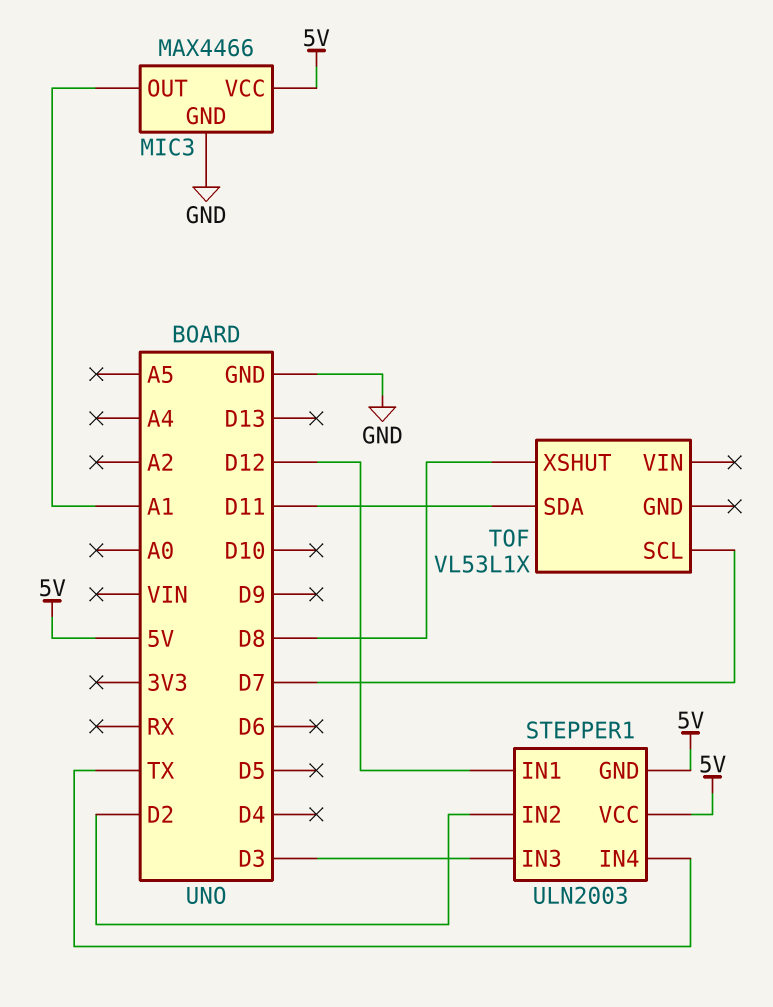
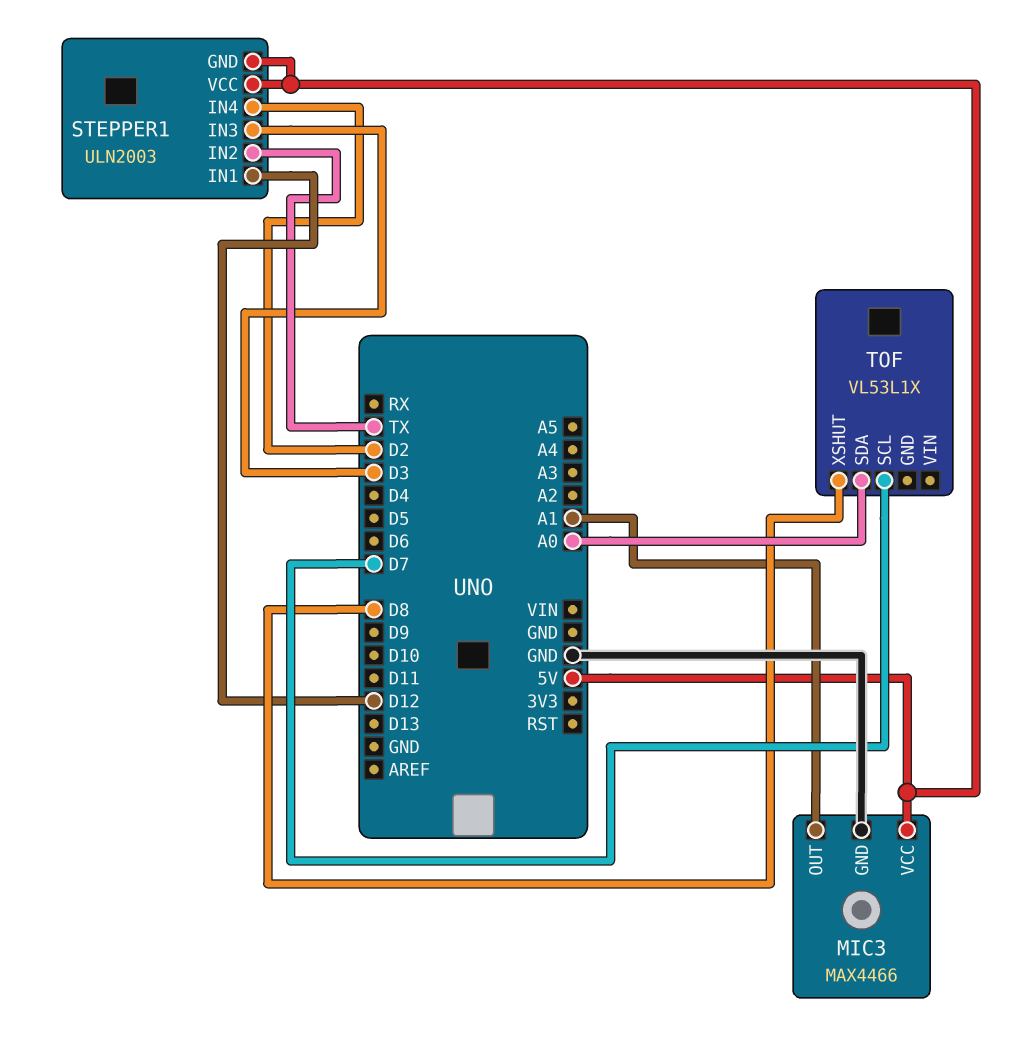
STEPPER1 pin IN2: D2 -> TX
STEPPER1 pin IN4: TX -> D2
TOF pin SDA: D11 -> A0

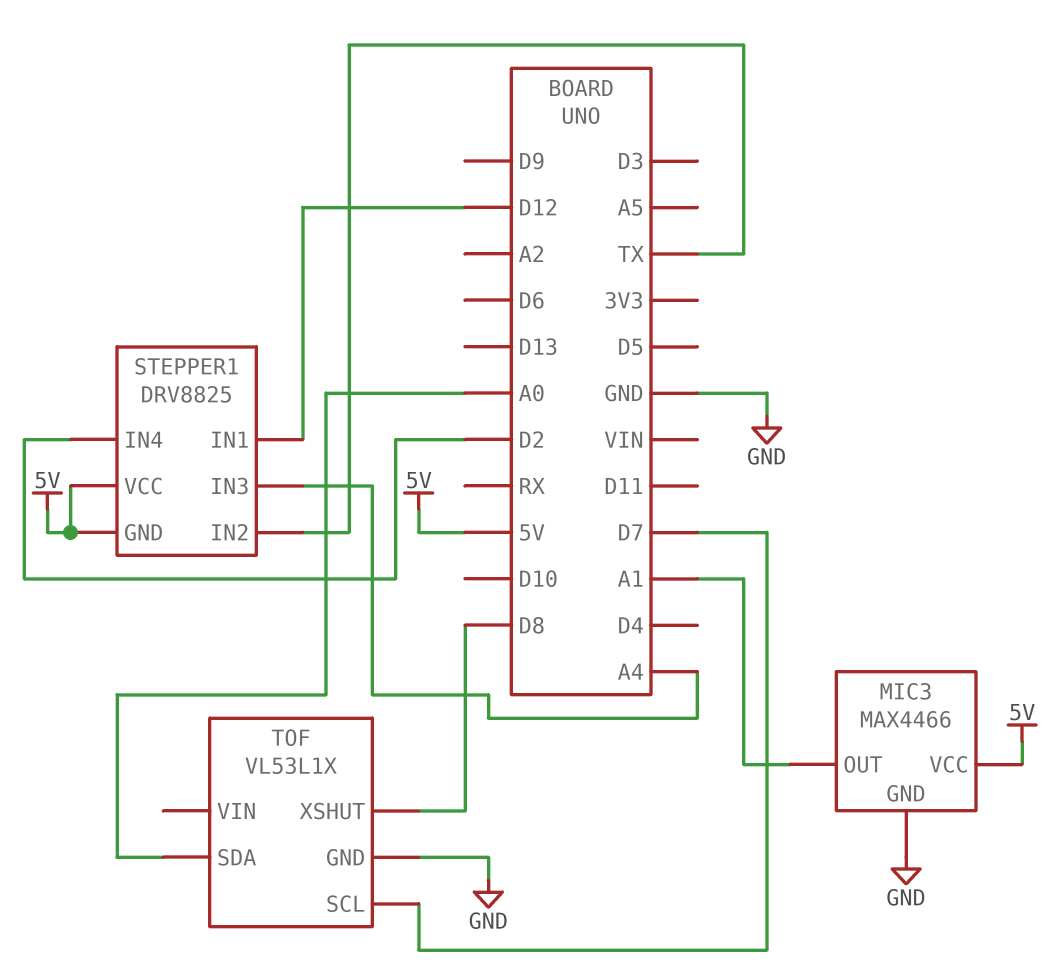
STEPPER1: ULN2003 -> DRV8825
STEPPER1 pin IN3: D3 -> A4
TOF pin GND: none -> GND

